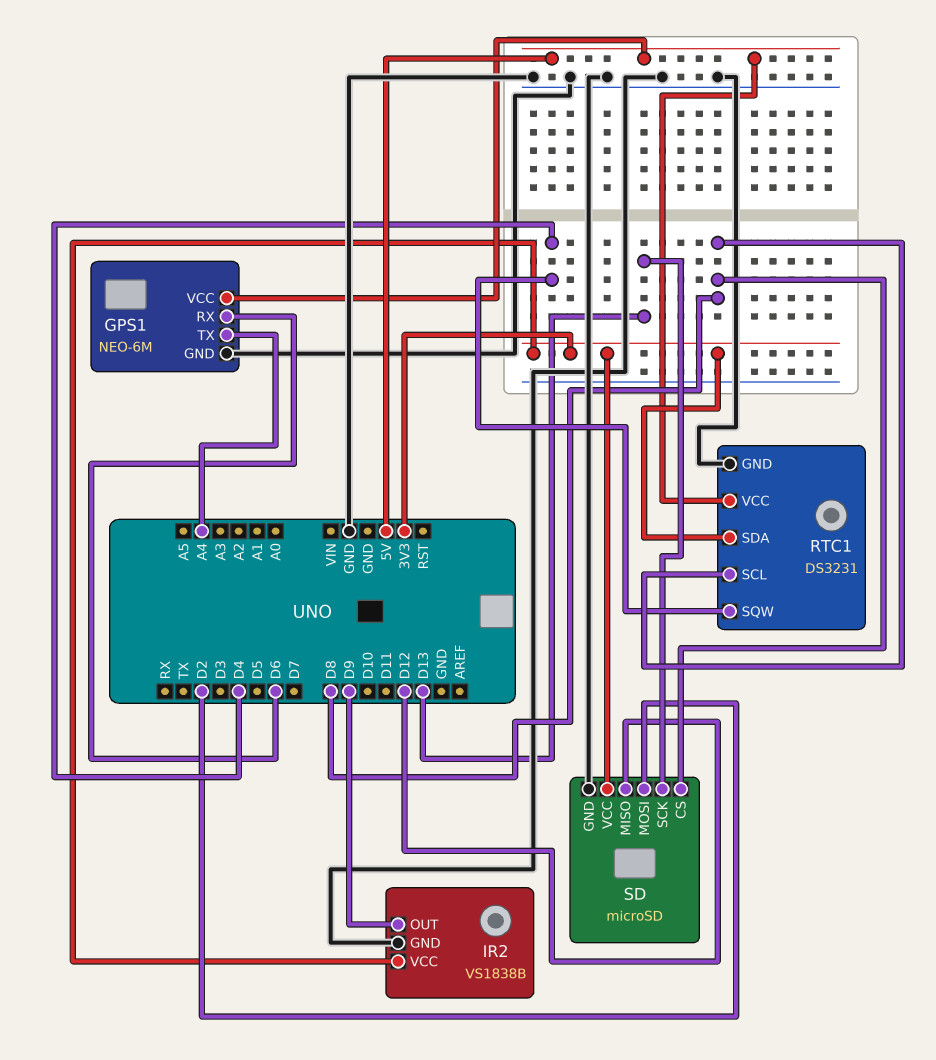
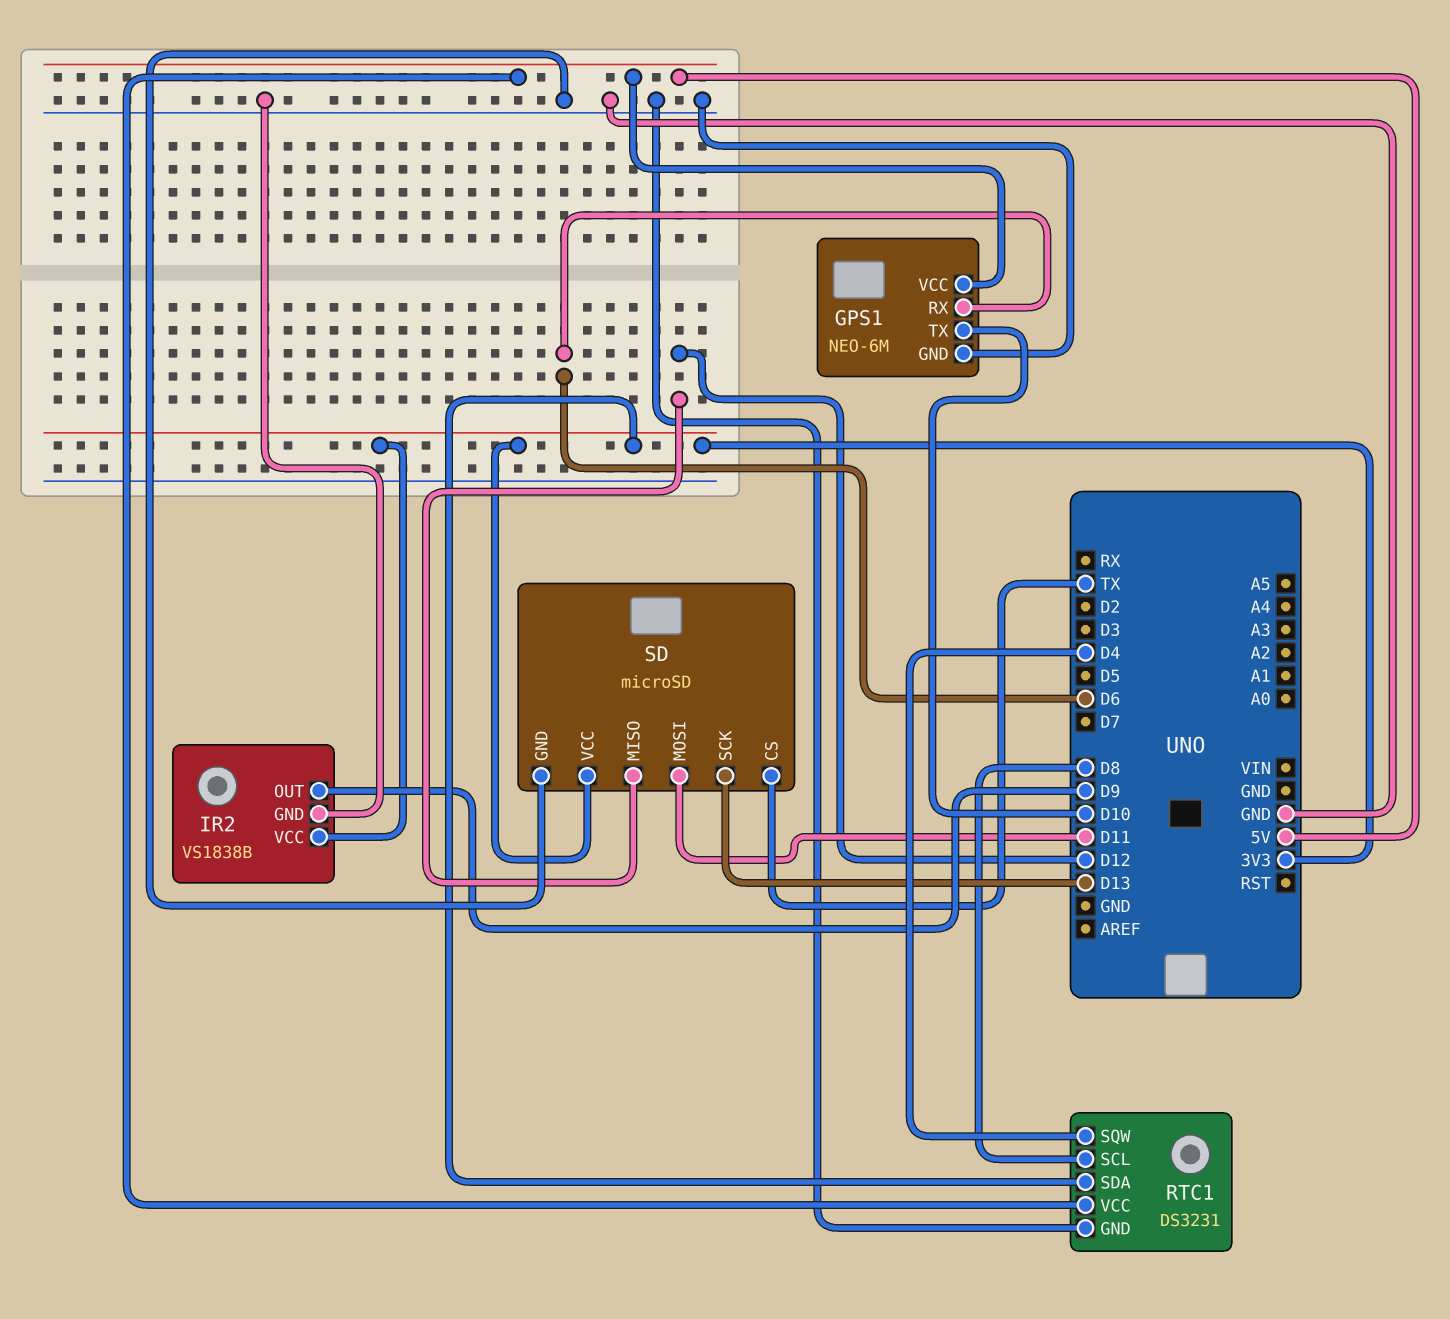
GPS1 pin TX: A4 -> D10
SD pin CS: D8 -> TX
SD pin MOSI: D2 -> D11

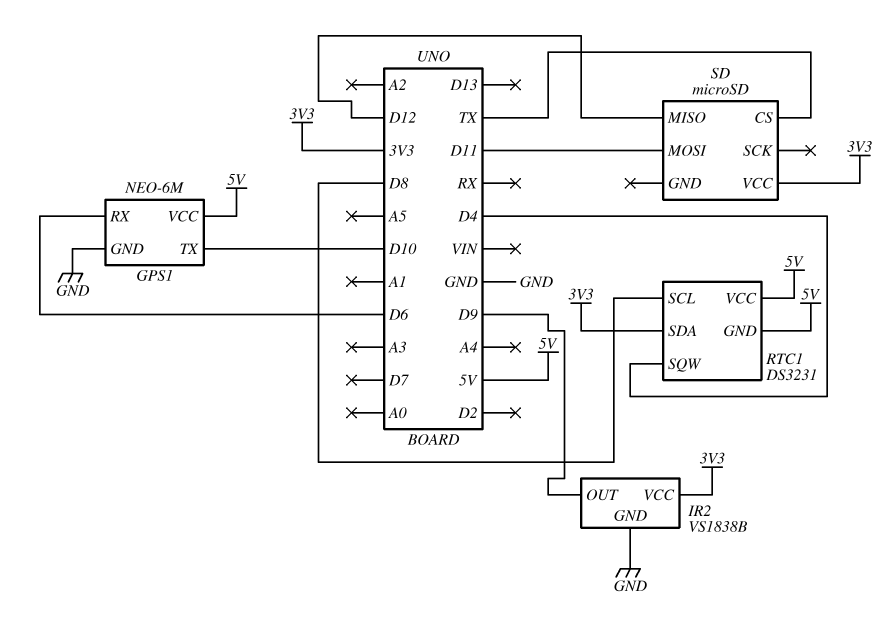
RTC1 pin GND: GND -> 5V
SD pin GND: GND -> none
SD pin SCK: D13 -> none

